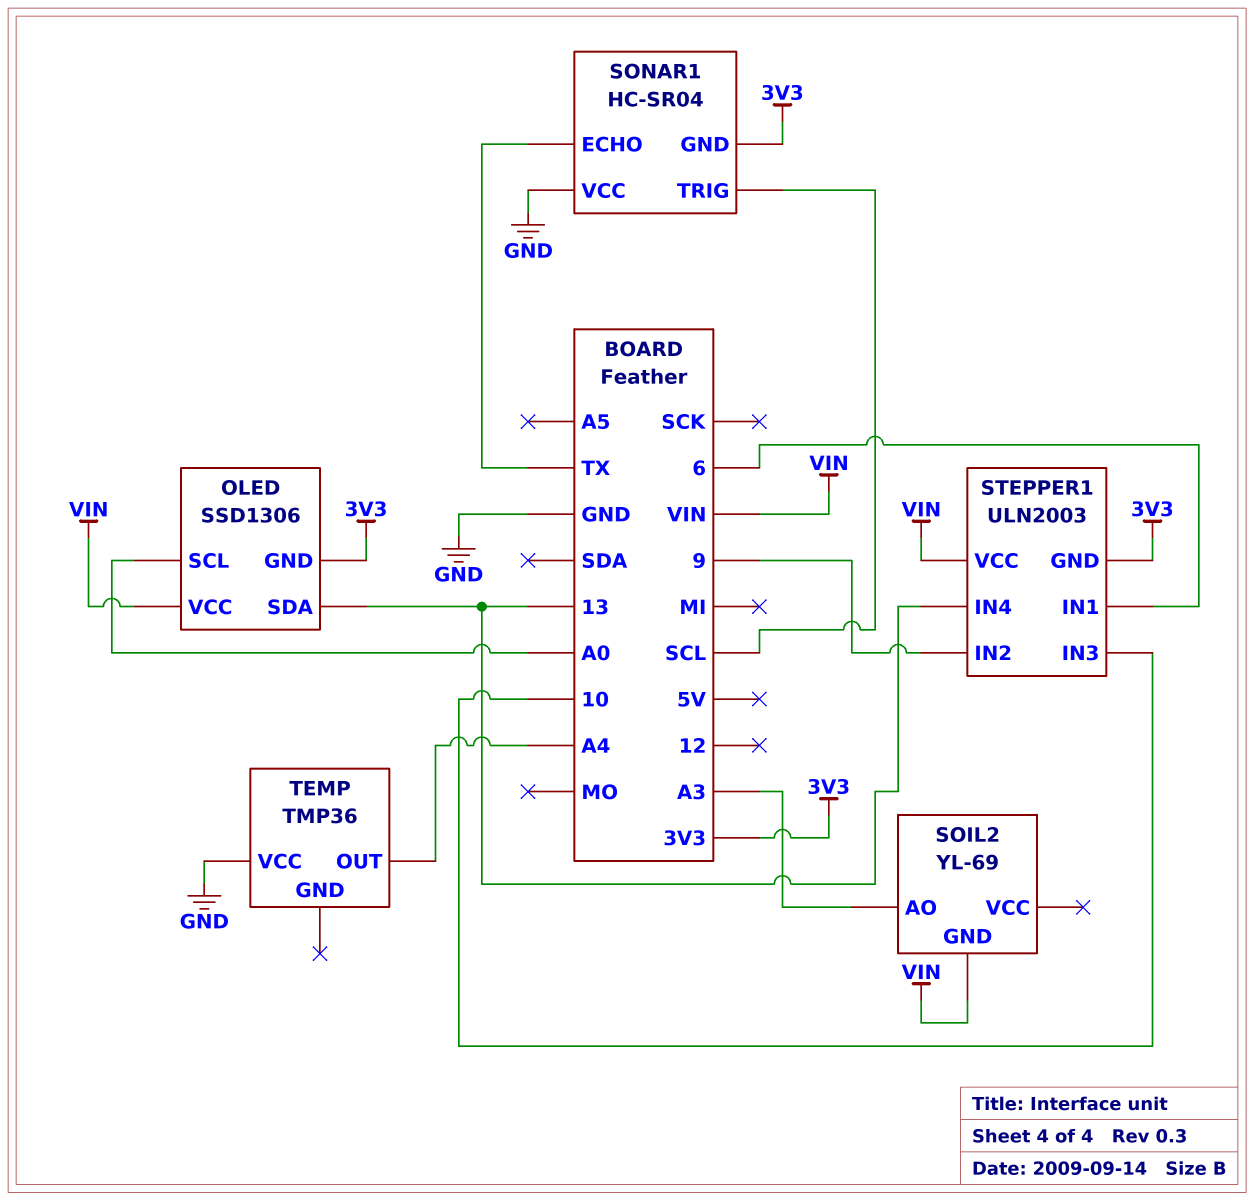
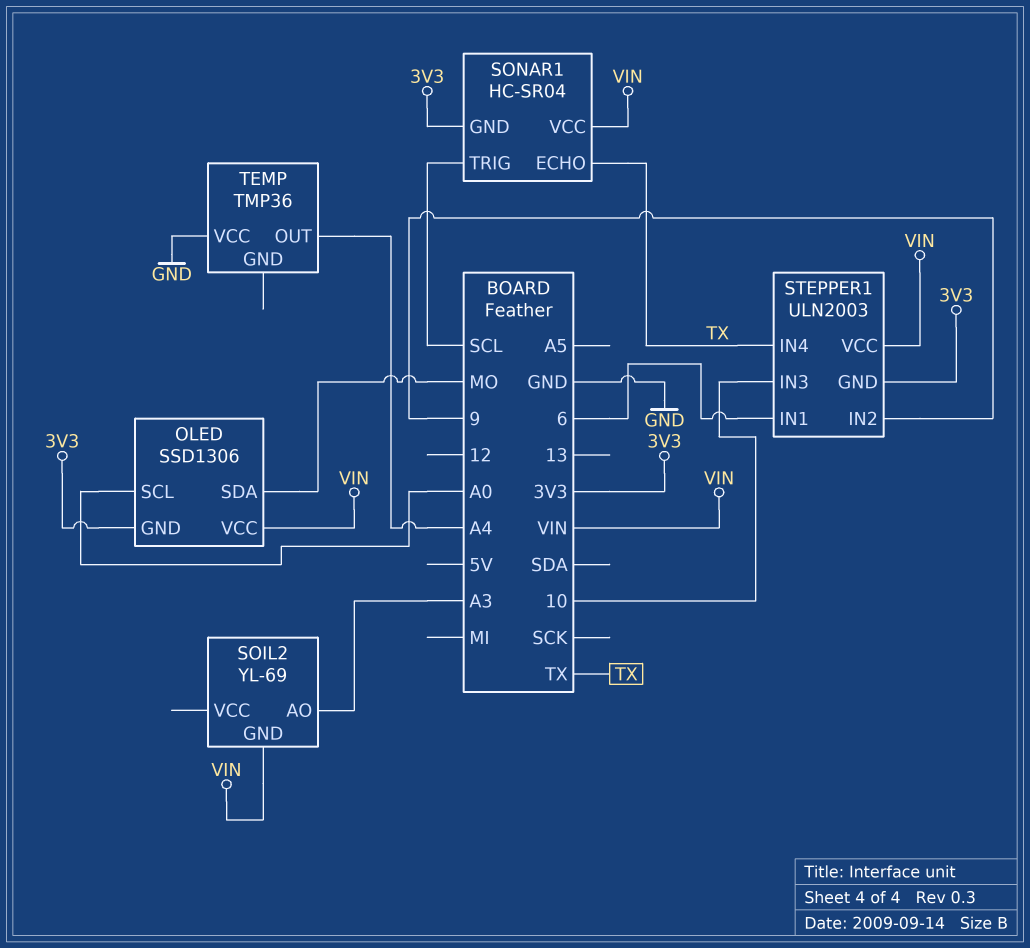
OLED pin SDA: 13 -> MO
SONAR1 pin VCC: GND -> VIN
STEPPER1 pin IN4: 13 -> TX

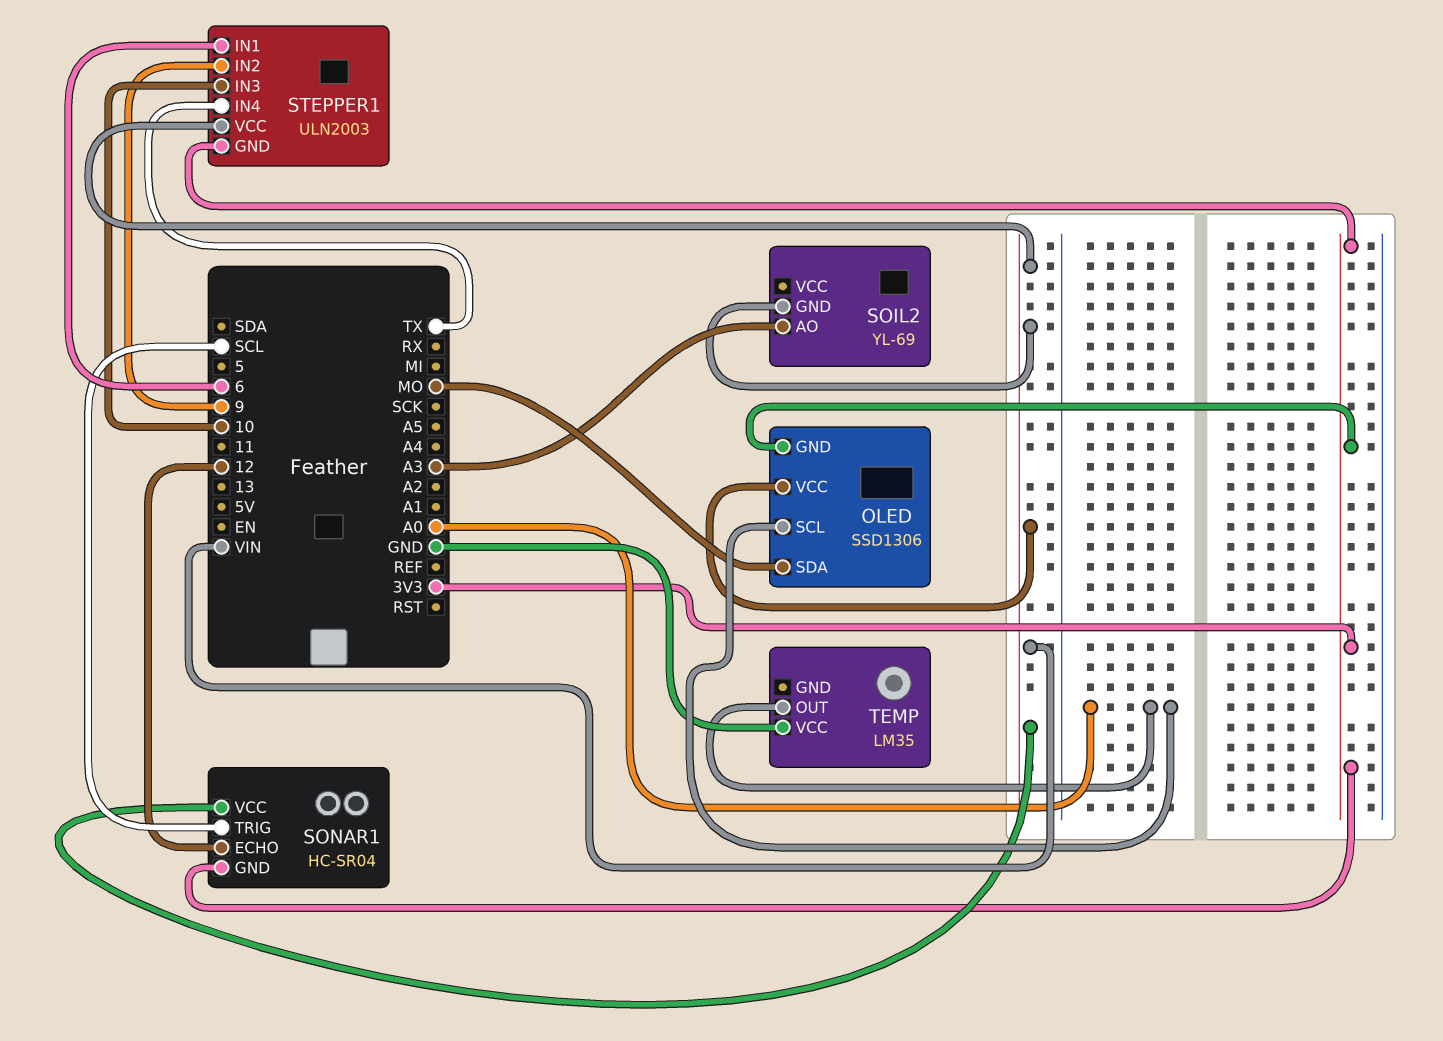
SONAR1 pin ECHO: TX -> 12
TEMP: TMP36 -> LM35
TEMP pin OUT: A4 -> A0

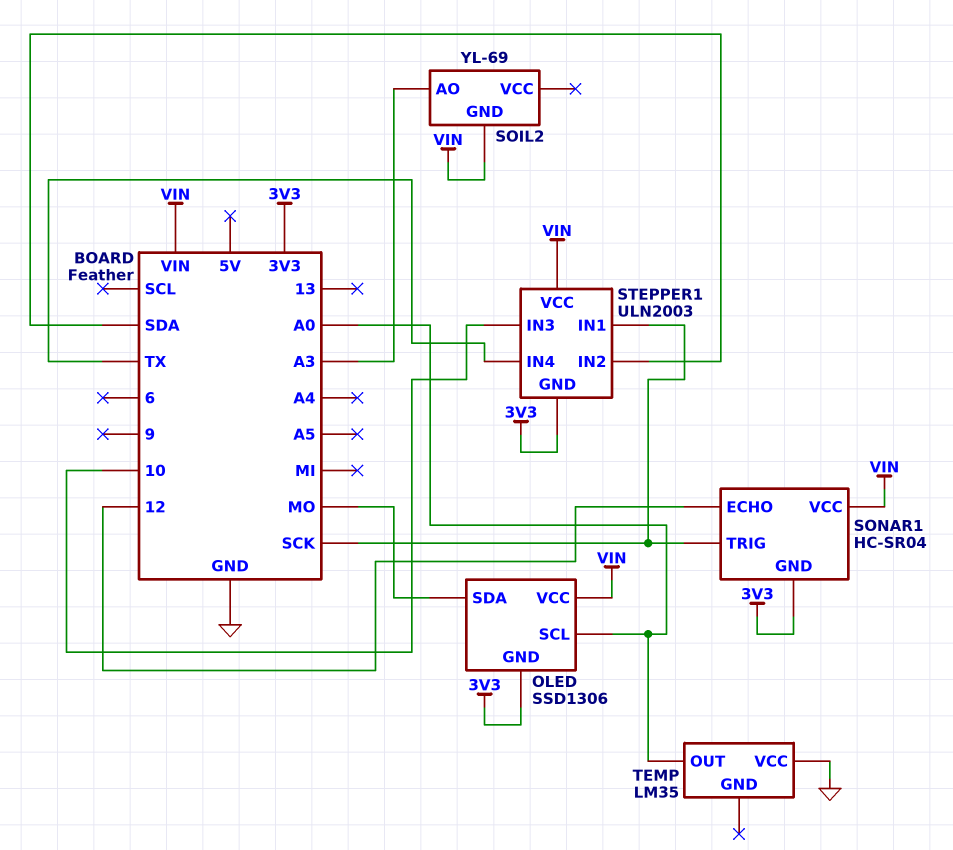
SONAR1 pin TRIG: SCL -> SCK
STEPPER1 pin IN1: 6 -> SCK
STEPPER1 pin IN2: 9 -> SDA

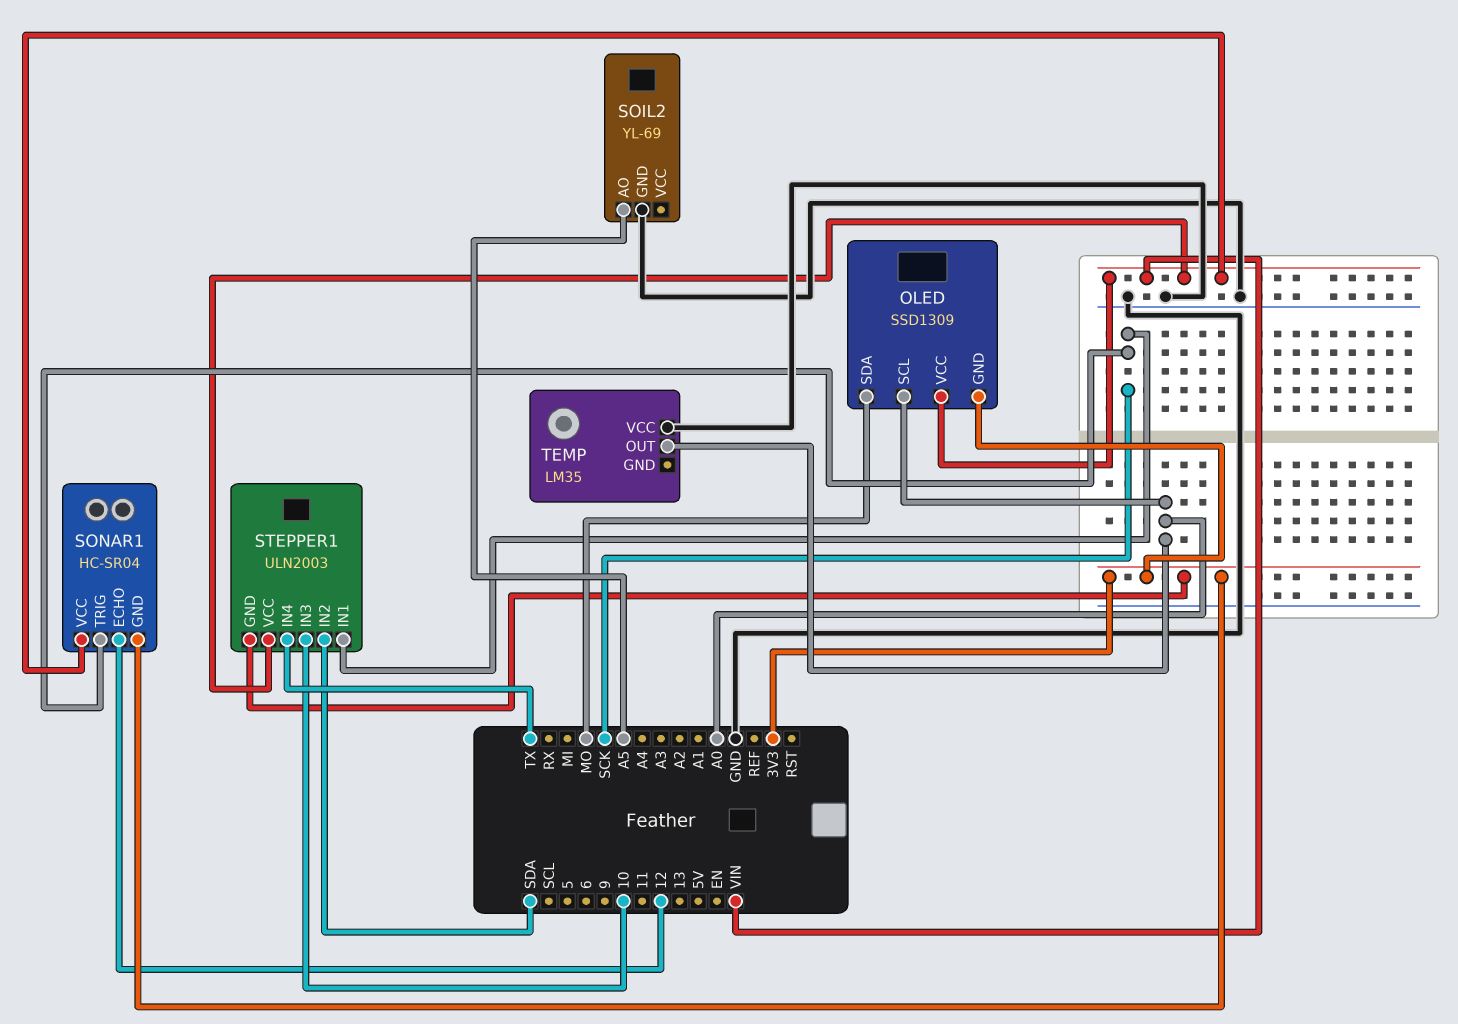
OLED: SSD1306 -> SSD1309
SOIL2 pin AO: A3 -> A5
SOIL2 pin GND: VIN -> GND

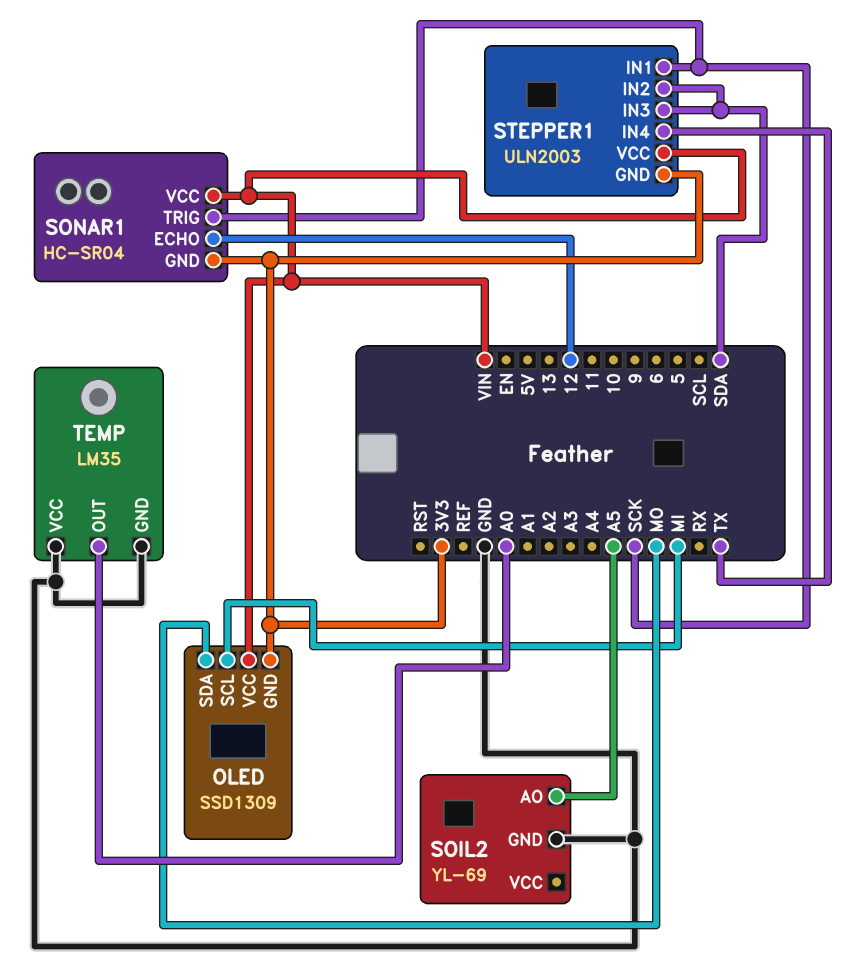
OLED pin SCL: A0 -> MI
STEPPER1 pin IN3: 10 -> SDA
TEMP pin GND: none -> GND

